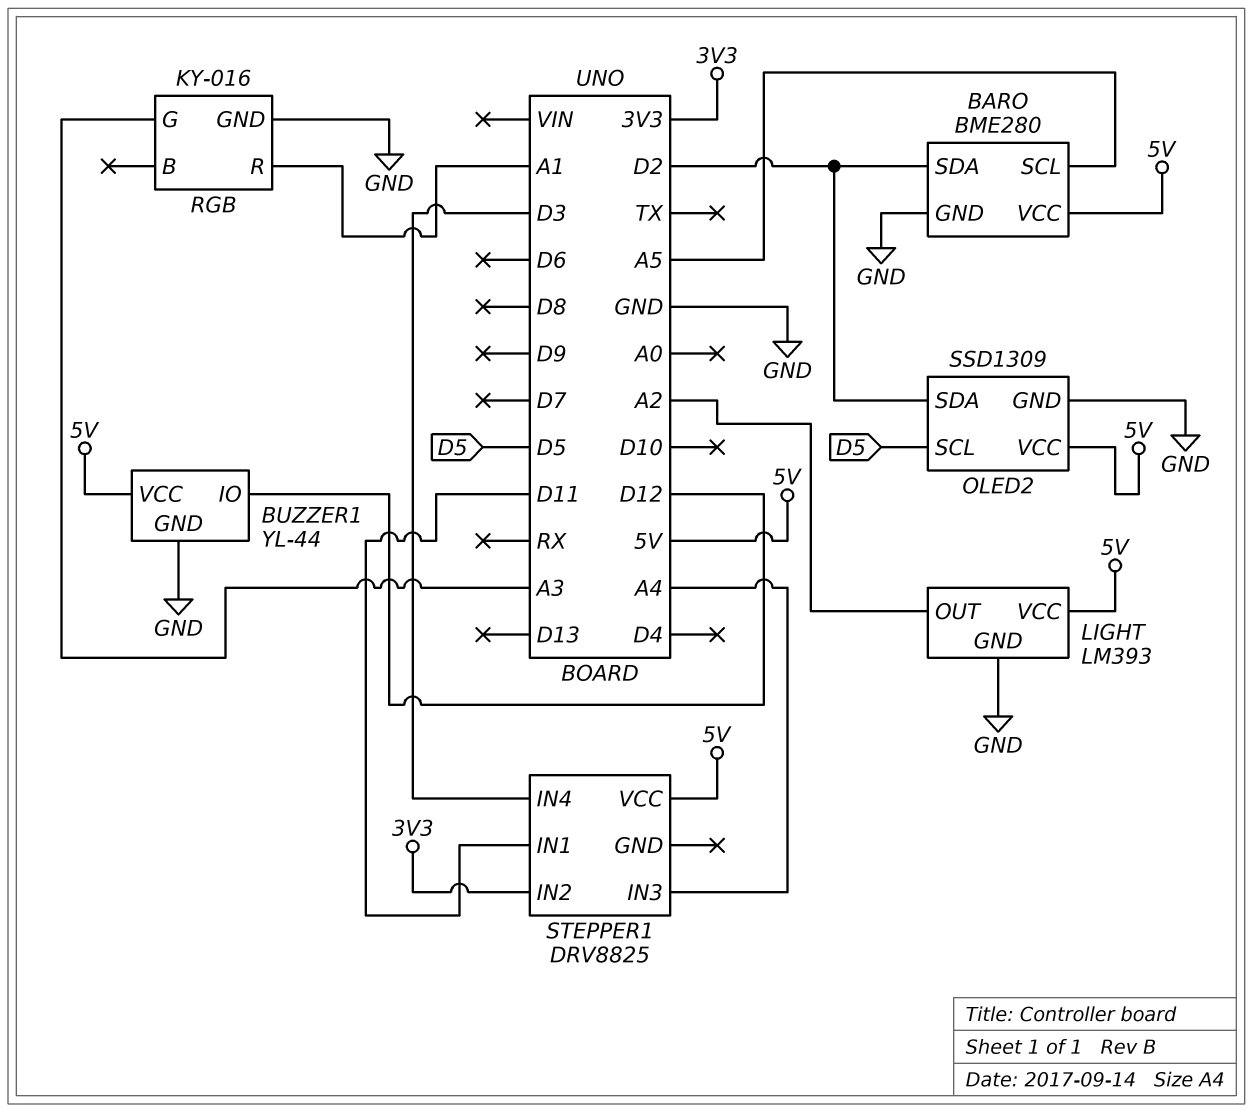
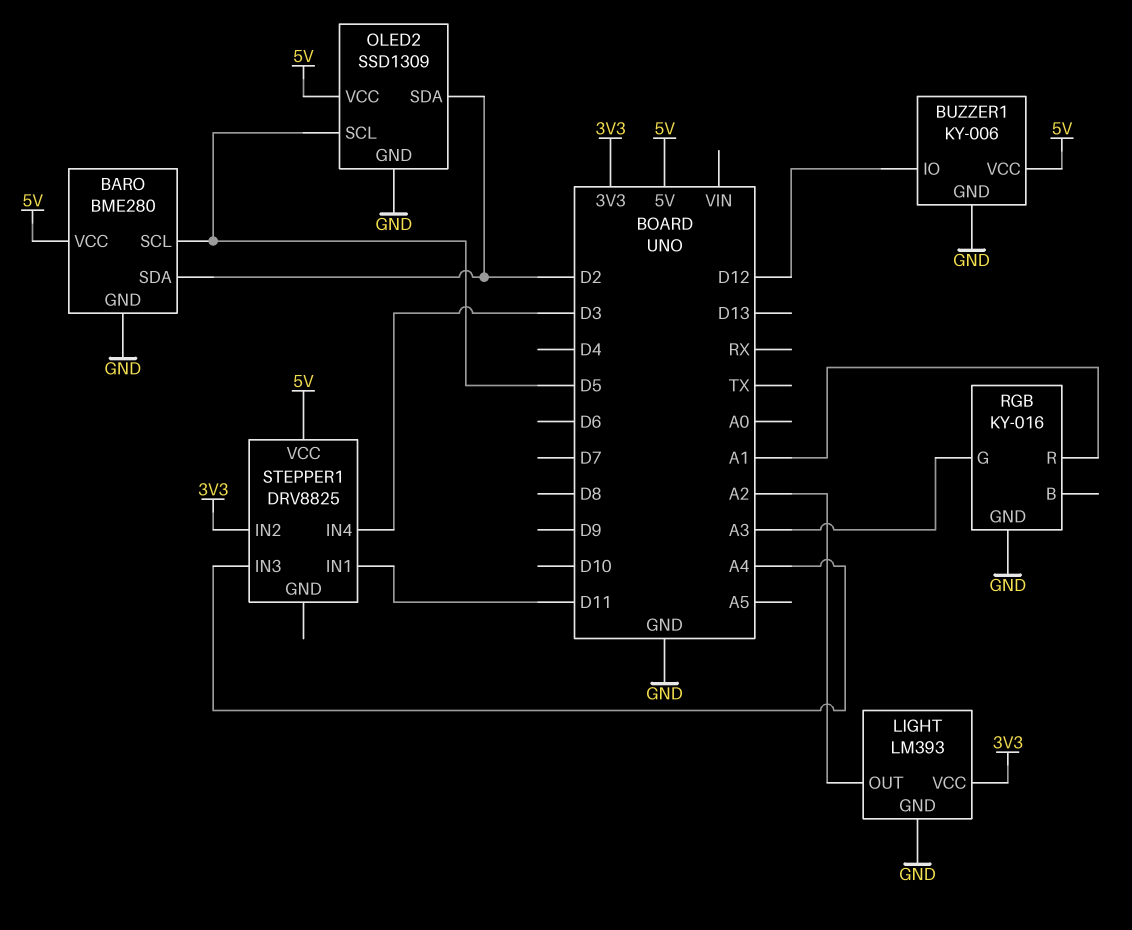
BARO pin SCL: A5 -> D5
BUZZER1: YL-44 -> KY-006
LIGHT pin VCC: 5V -> 3V3

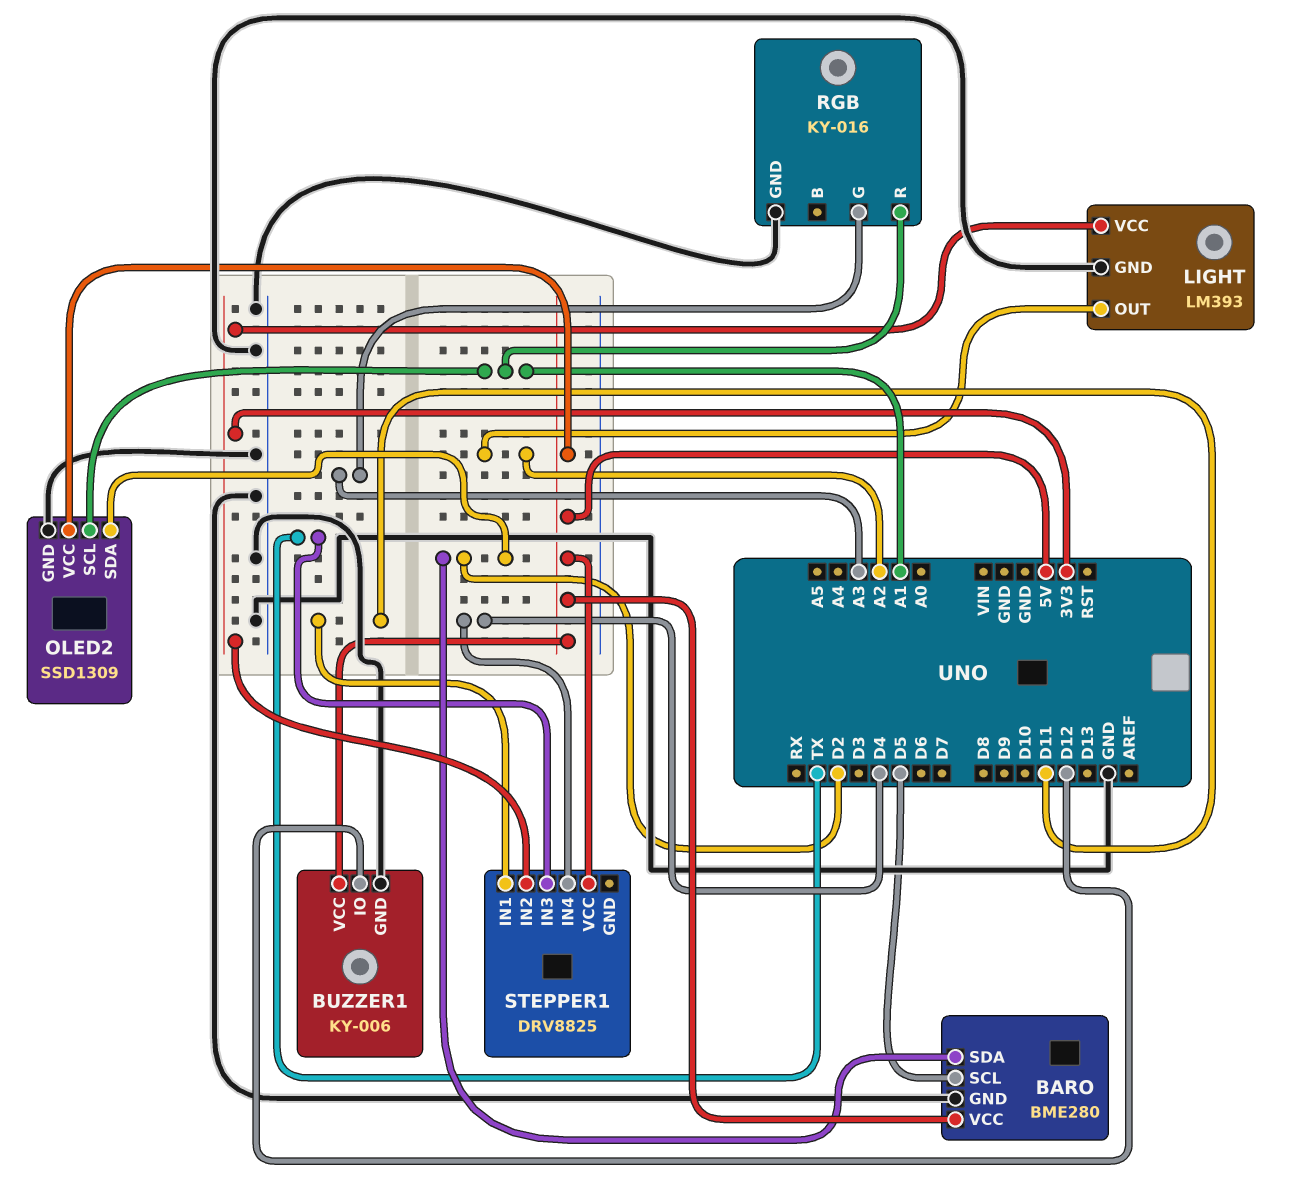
OLED2 pin SCL: D5 -> A1
STEPPER1 pin IN3: A4 -> TX
STEPPER1 pin IN4: D3 -> D4

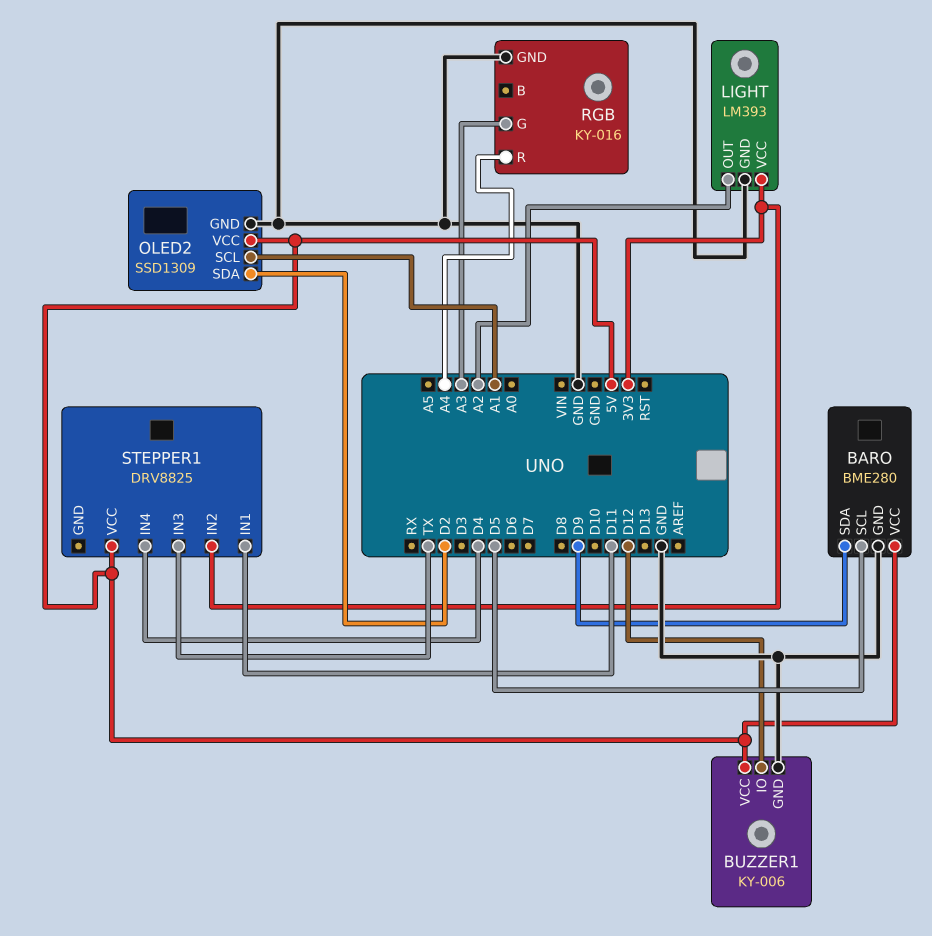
BARO pin SDA: D2 -> D9
RGB pin R: A1 -> A4

